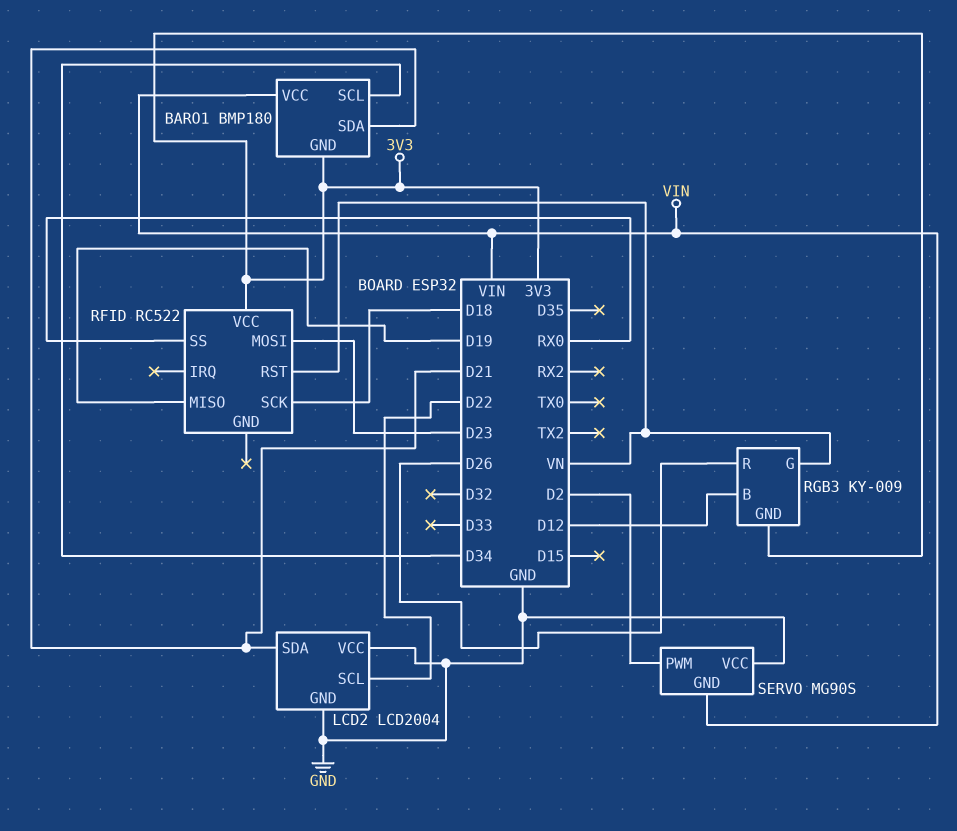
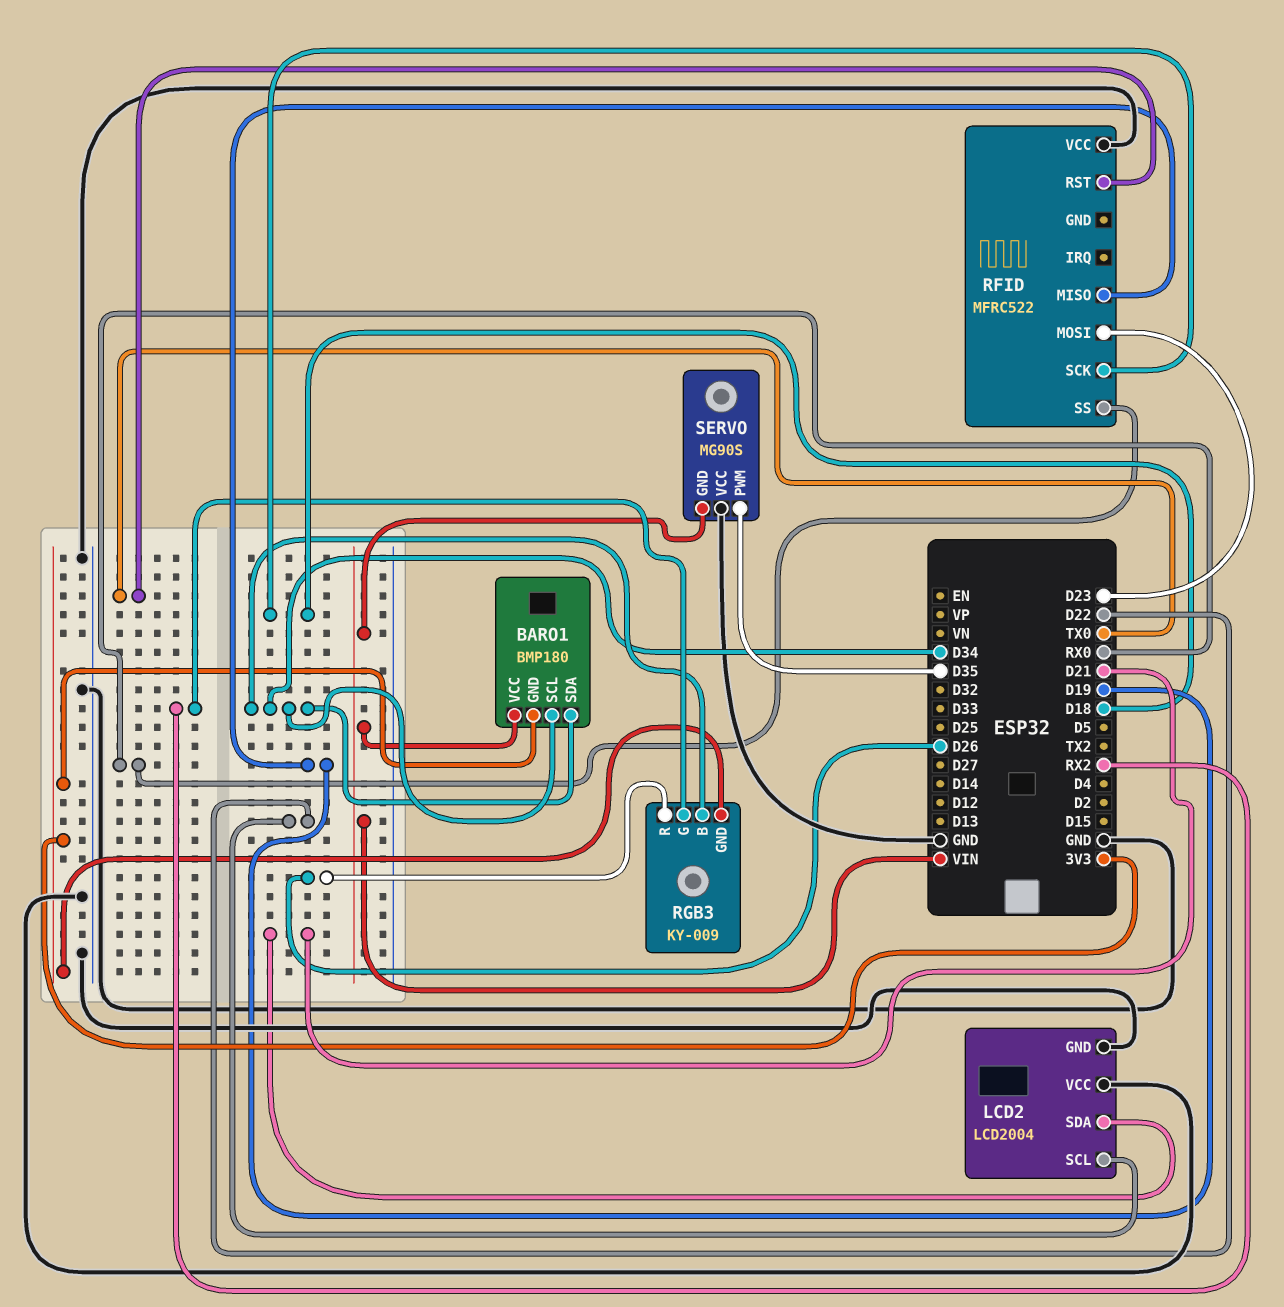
BARO1 pin SDA: D21 -> D34
RFID: RC522 -> MFRC522
RFID pin RST: VN -> TX0
RFID pin VCC: 3V3 -> GND
RGB3 pin B: D12 -> D34
RGB3 pin G: VN -> RX2
SERVO pin PWM: D2 -> D35

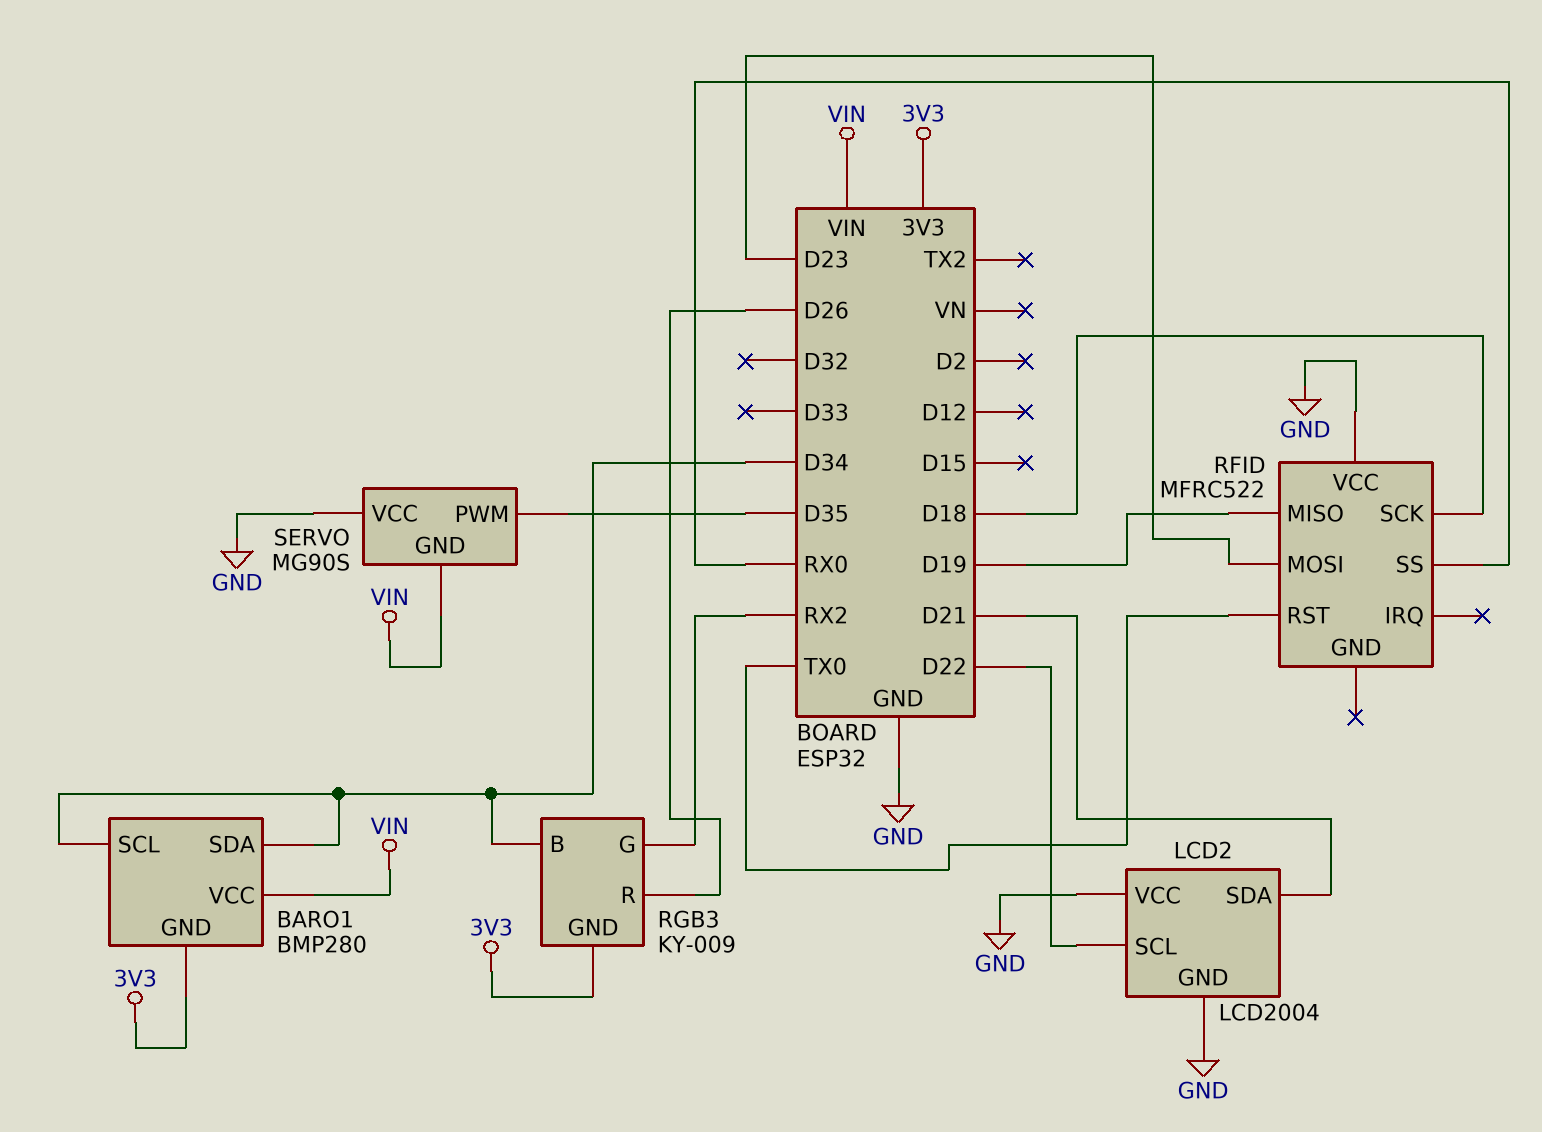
BARO1: BMP180 -> BMP280

